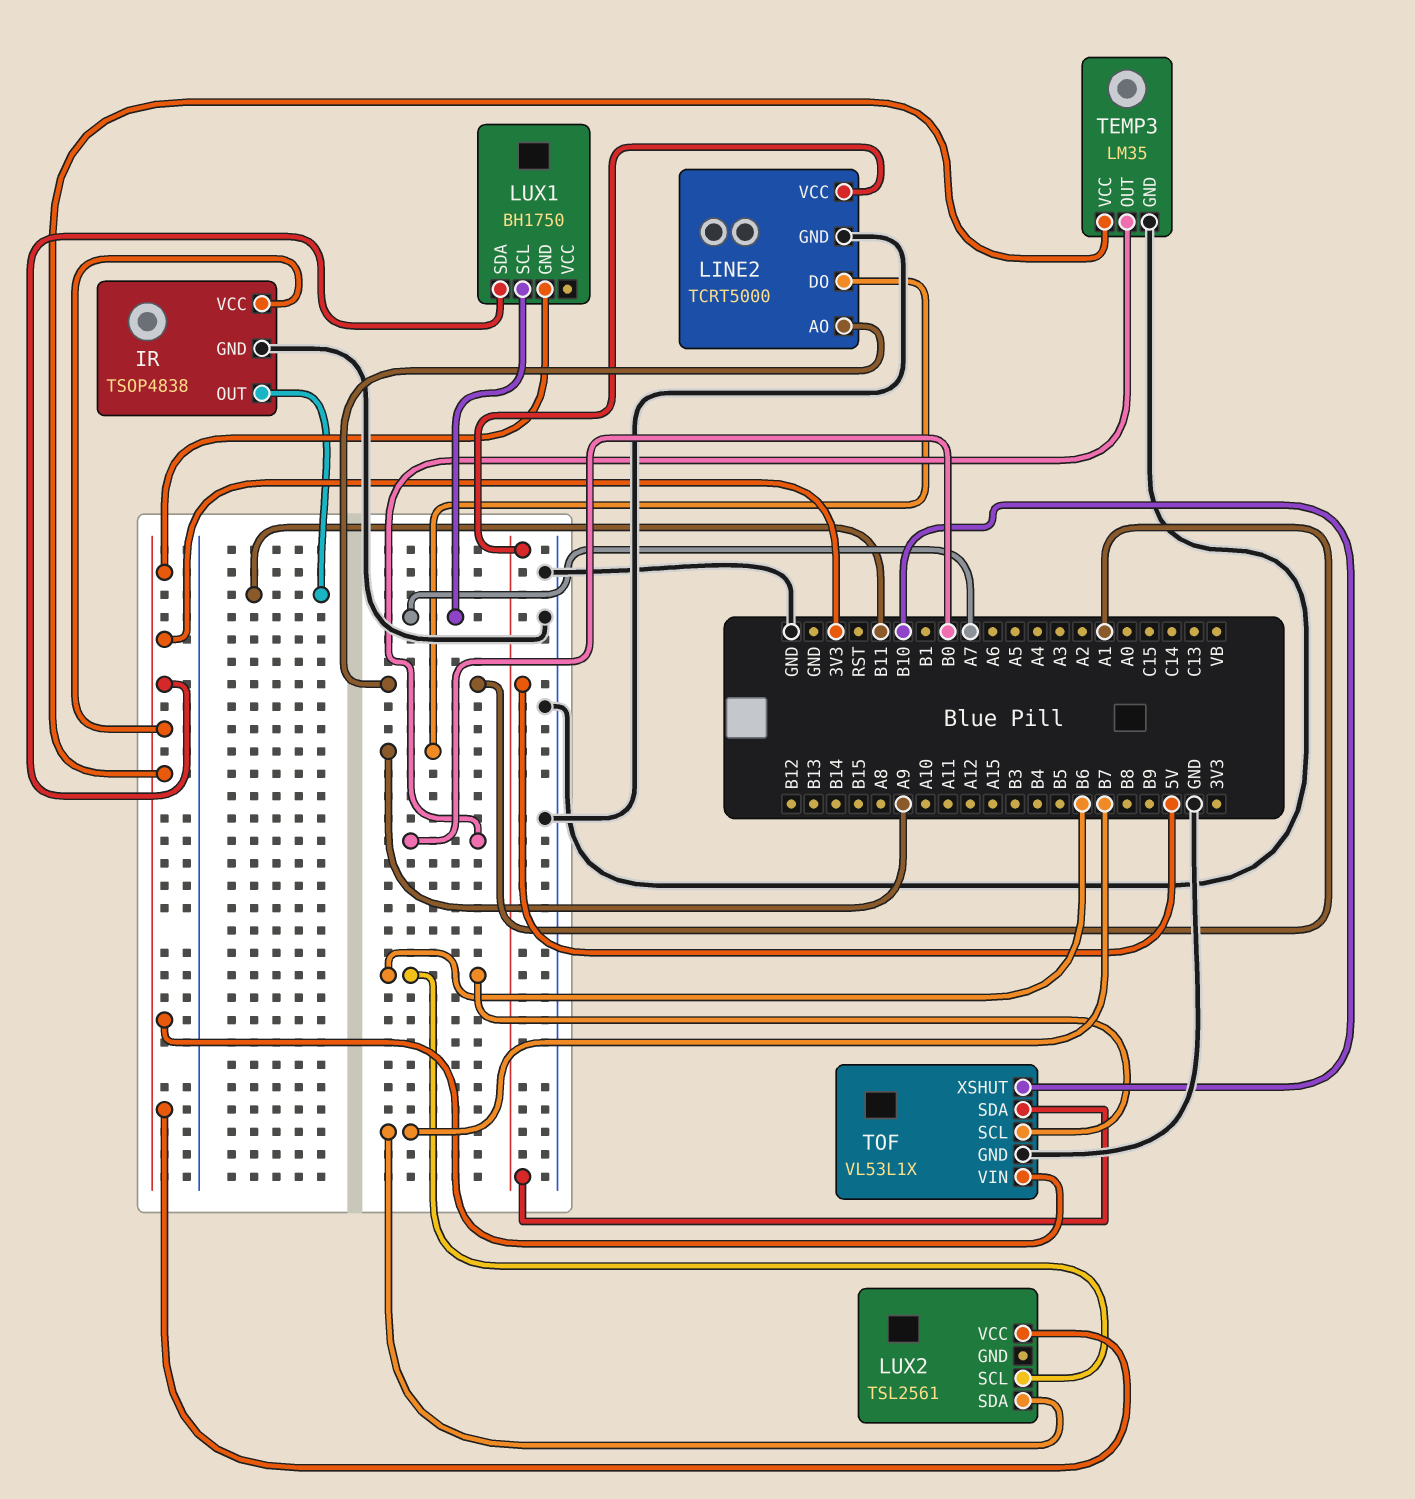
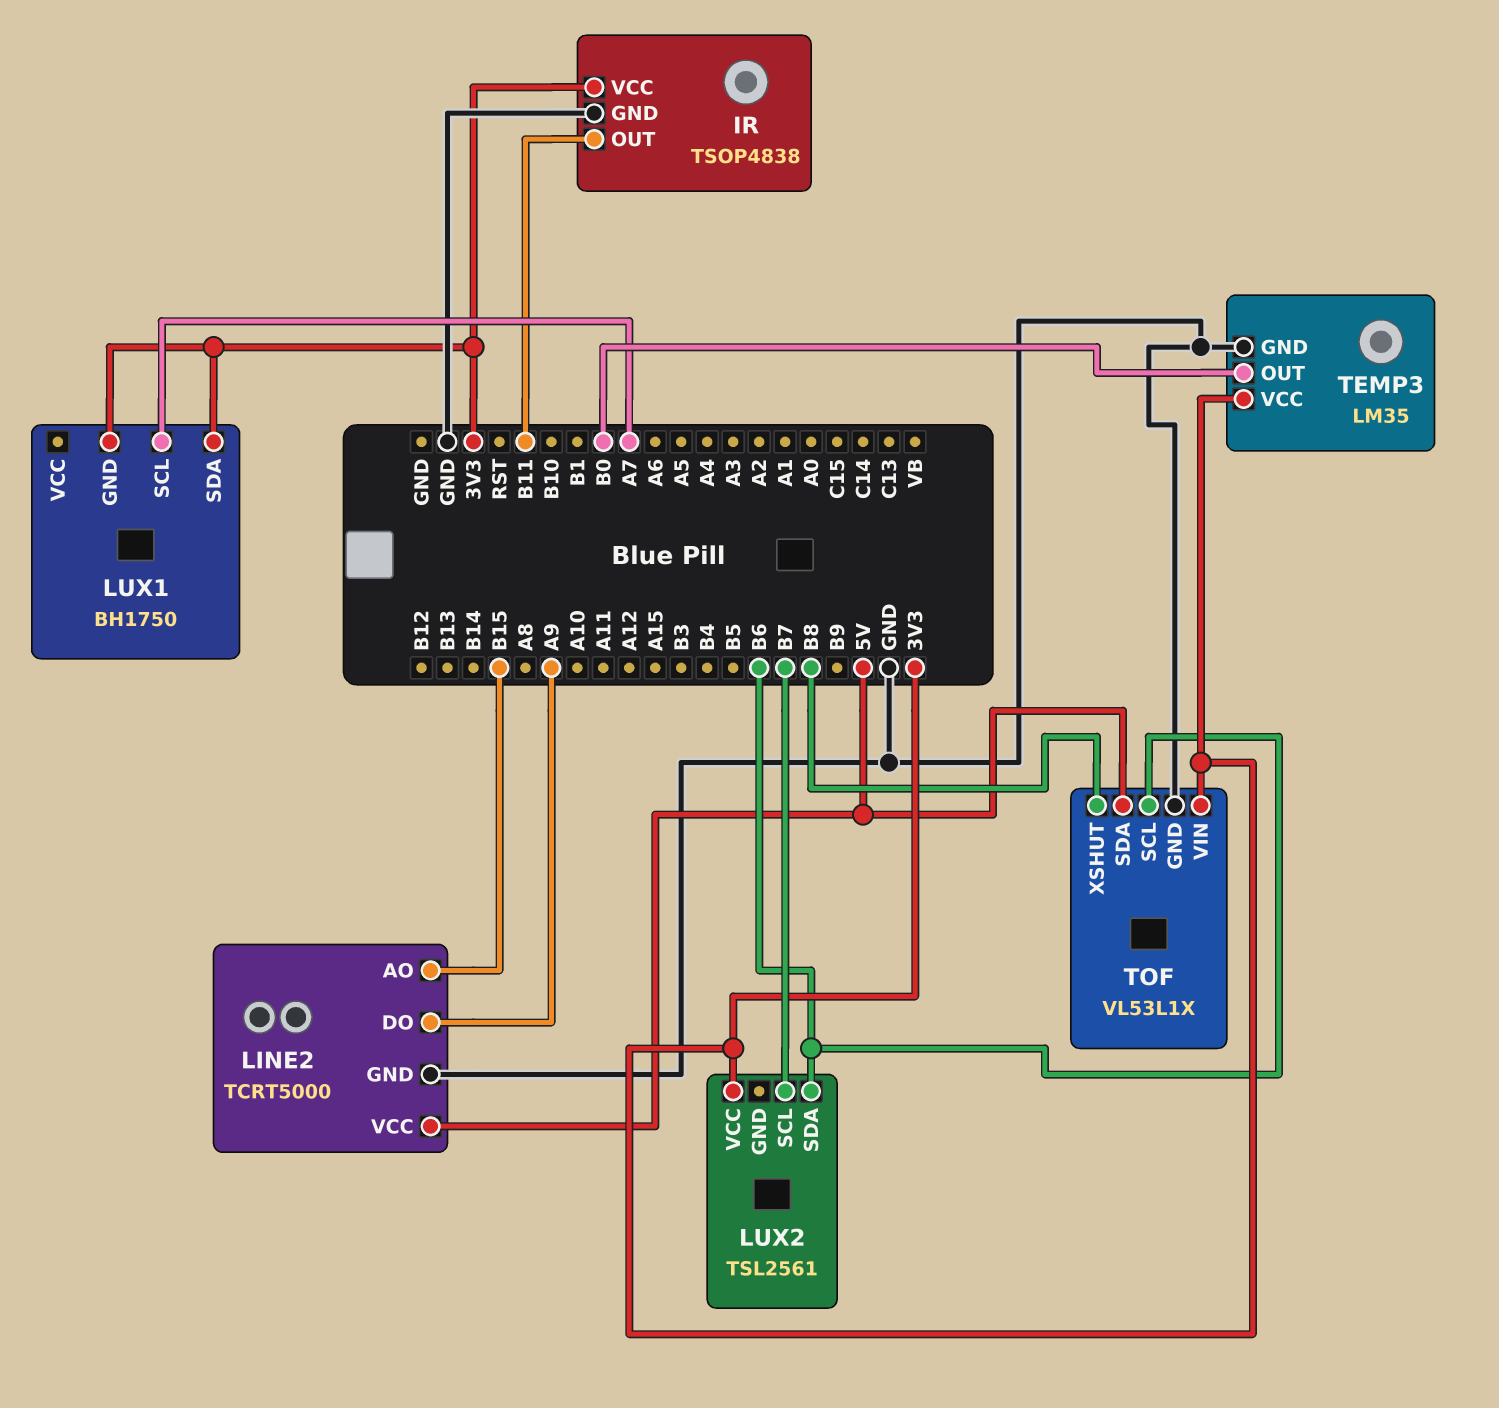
LINE2 pin AO: A1 -> B15
LUX2 pin SCL: B6 -> B7
LUX2 pin SDA: B7 -> B6
TOF pin XSHUT: B10 -> B8

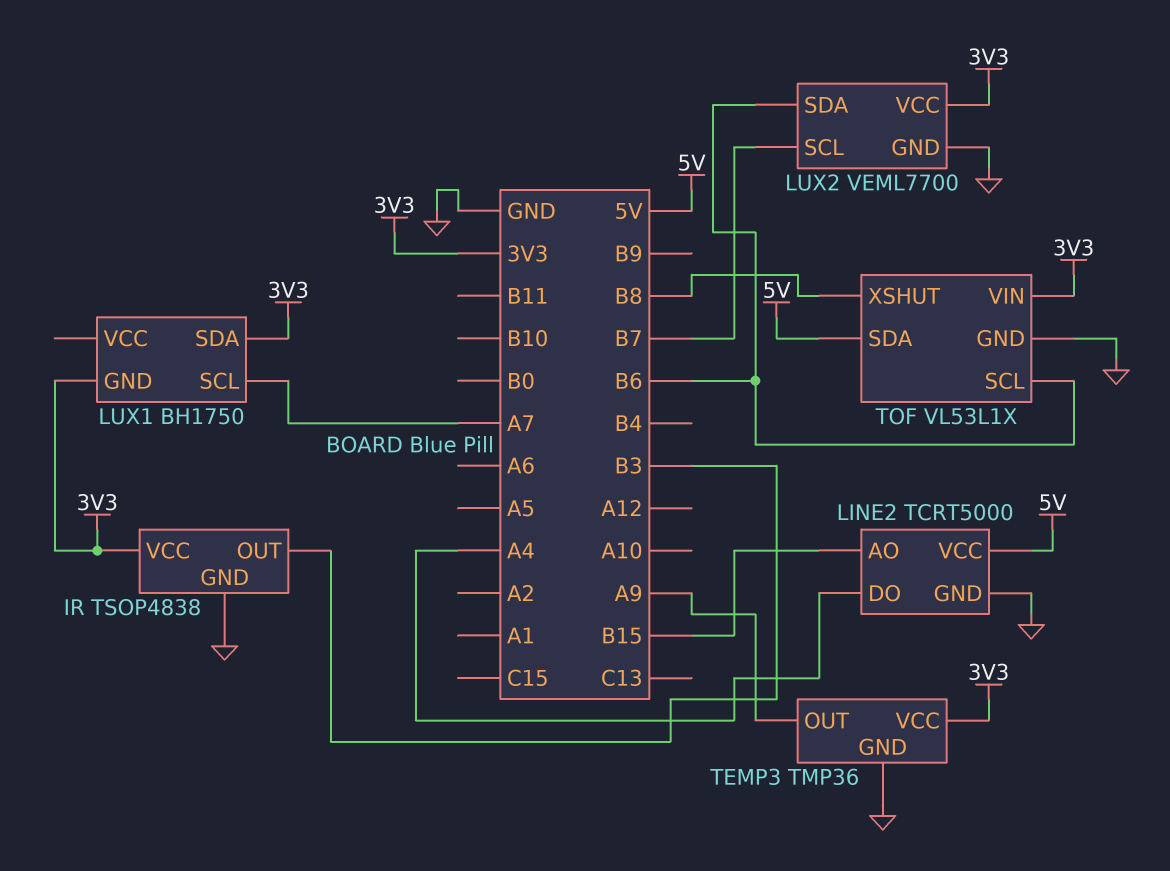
IR pin OUT: B11 -> B3
LINE2 pin DO: A9 -> A4
LUX2: TSL2561 -> VEML7700
LUX2 pin GND: none -> GND
TEMP3: LM35 -> TMP36
TEMP3 pin OUT: B0 -> A9

